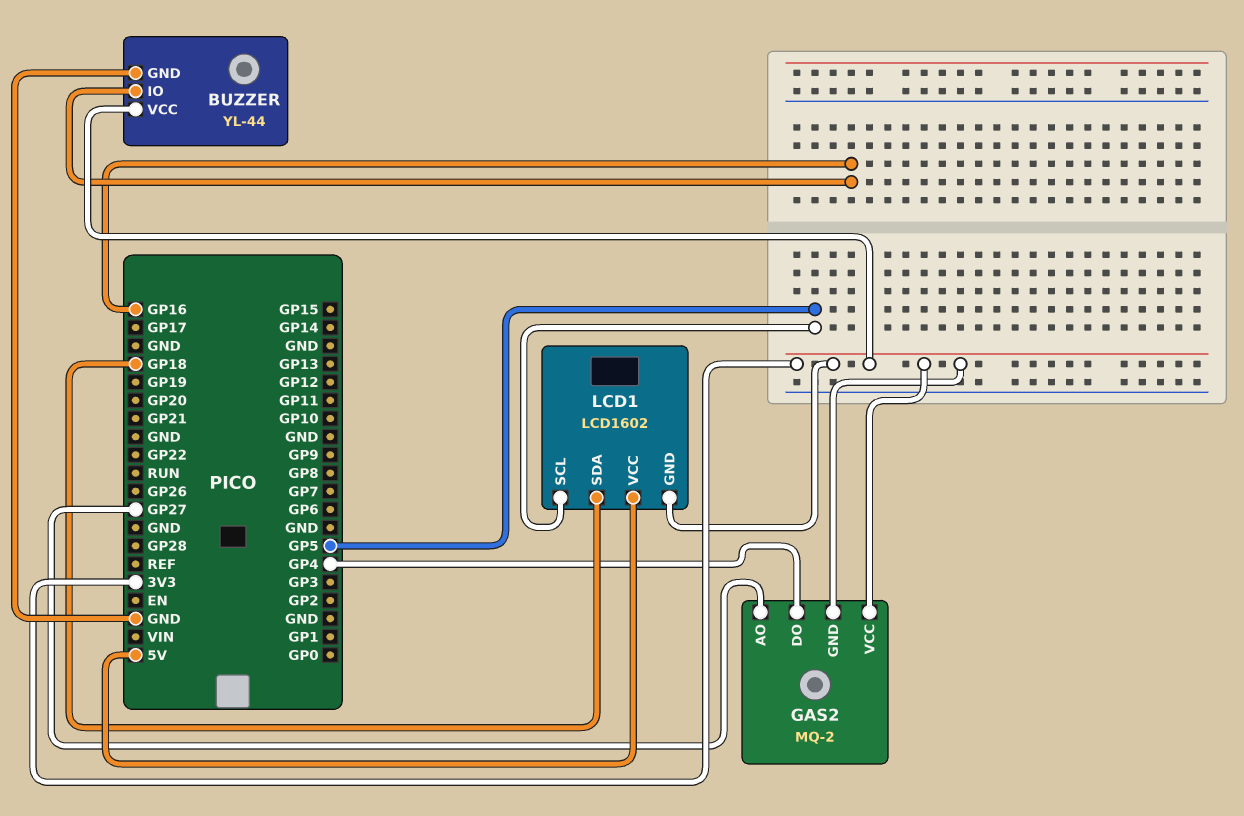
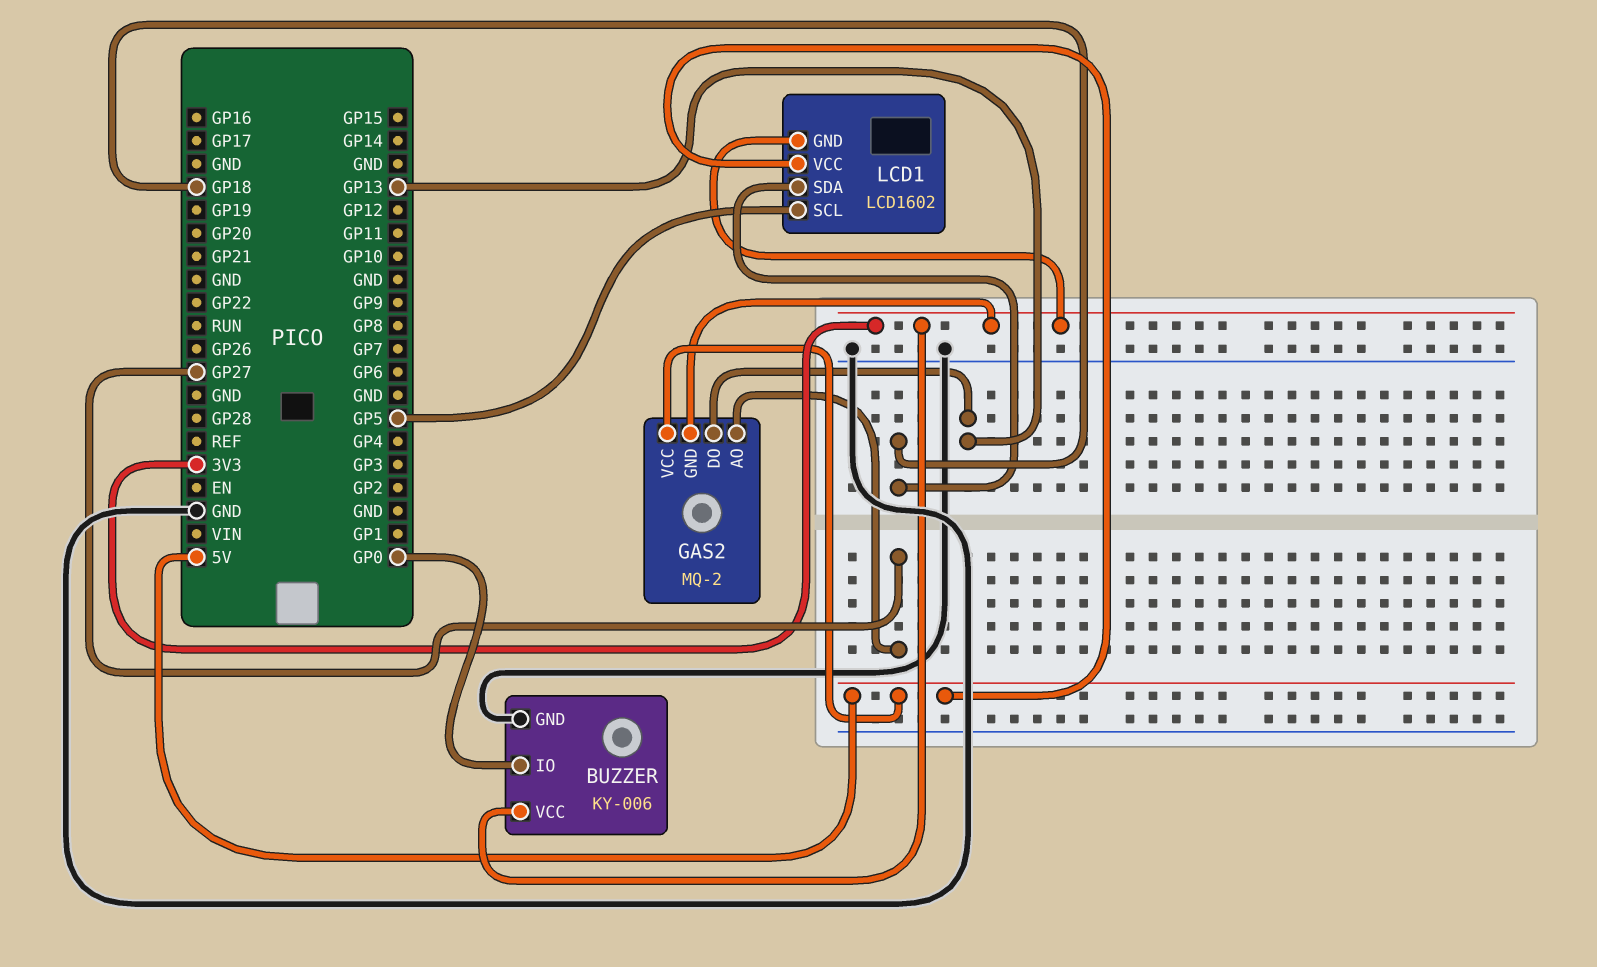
BUZZER: YL-44 -> KY-006
BUZZER pin IO: GP16 -> GP0
GAS2 pin DO: GP4 -> GP13
GAS2 pin VCC: 3V3 -> 5V

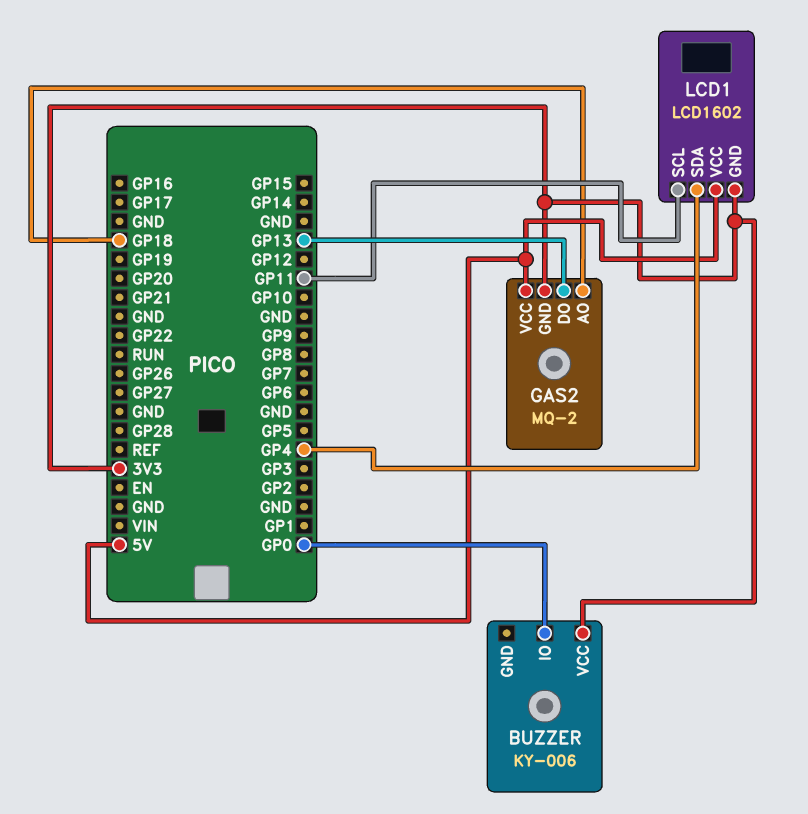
BUZZER pin GND: GND -> none
GAS2 pin AO: GP27 -> GP18
LCD1 pin SCL: GP5 -> GP11
LCD1 pin SDA: GP18 -> GP4

